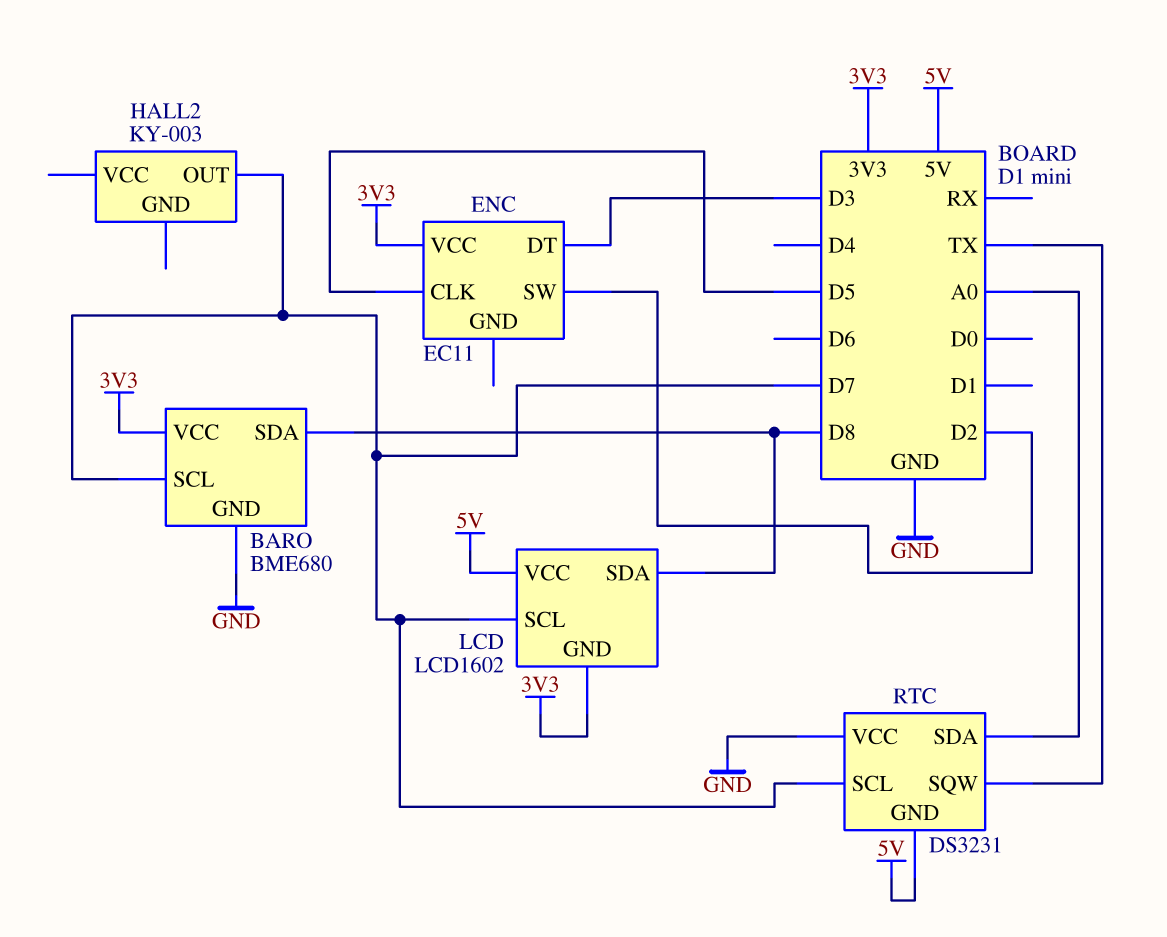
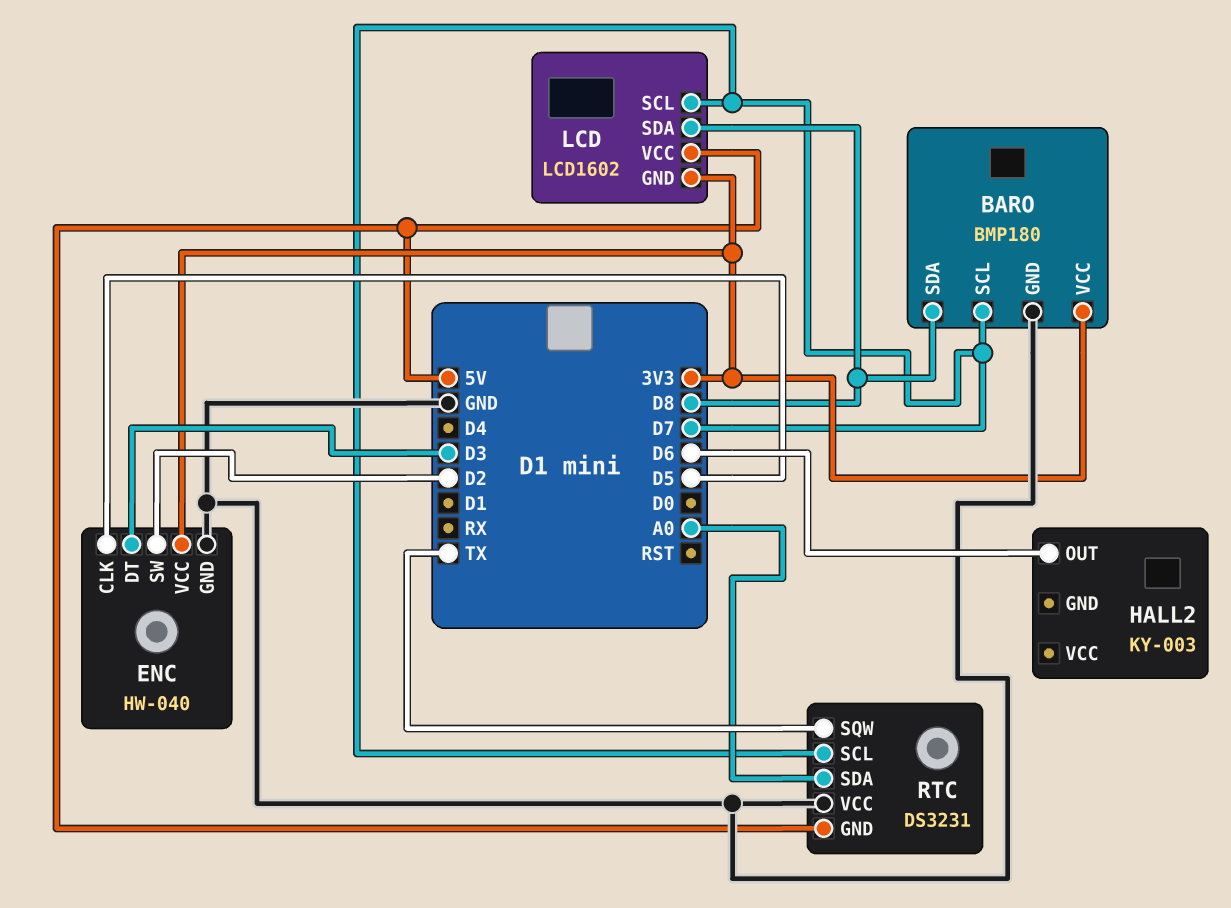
BARO: BME680 -> BMP180
ENC: EC11 -> HW-040
ENC pin GND: none -> GND
HALL2 pin OUT: D7 -> D6

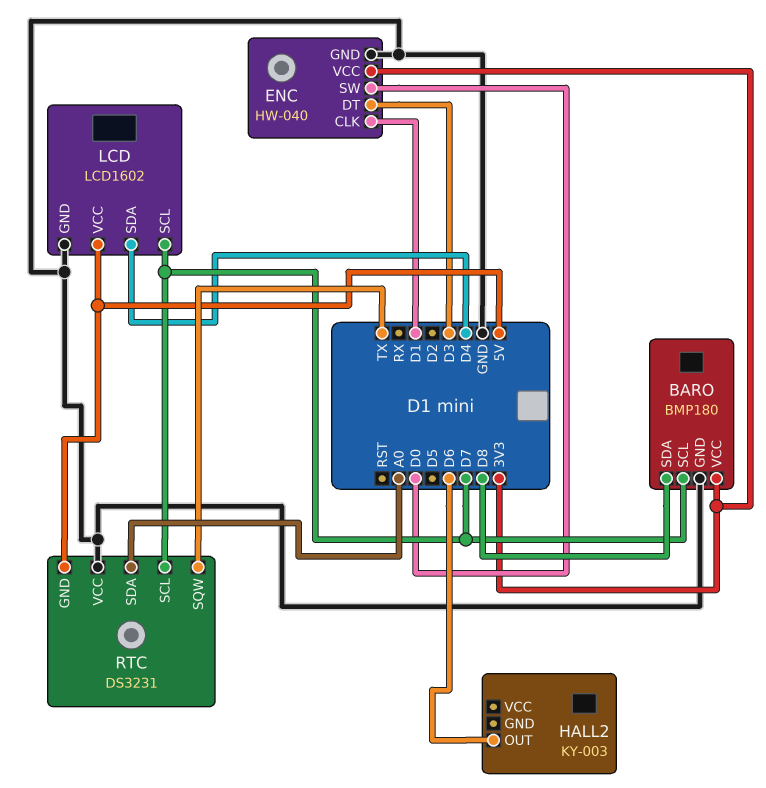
ENC pin CLK: D5 -> D1
ENC pin SW: D2 -> D0
LCD pin GND: 3V3 -> GND
LCD pin SDA: D8 -> D4

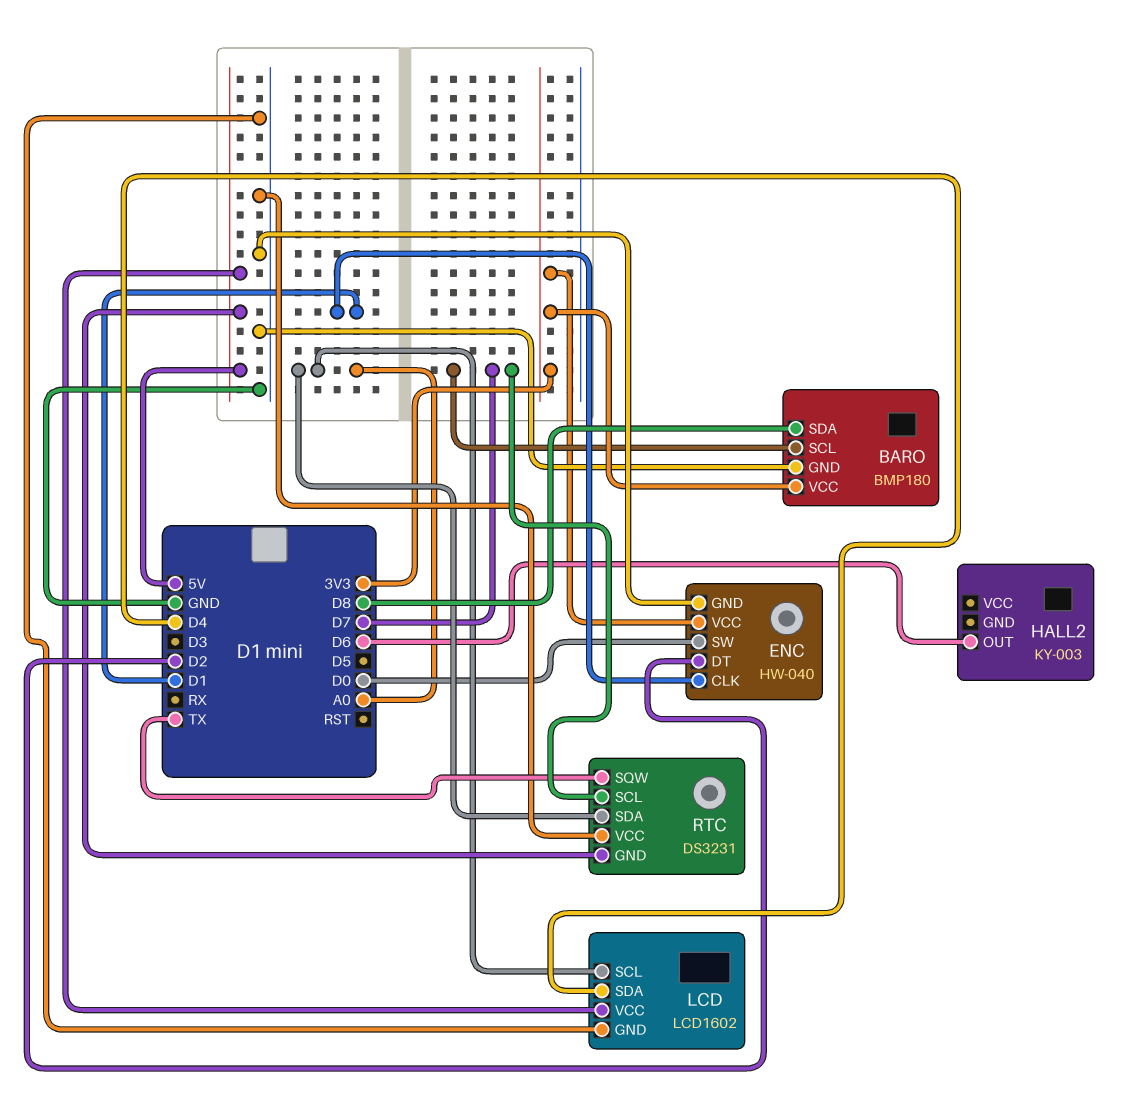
ENC pin DT: D3 -> D2
LCD pin SCL: D7 -> A0

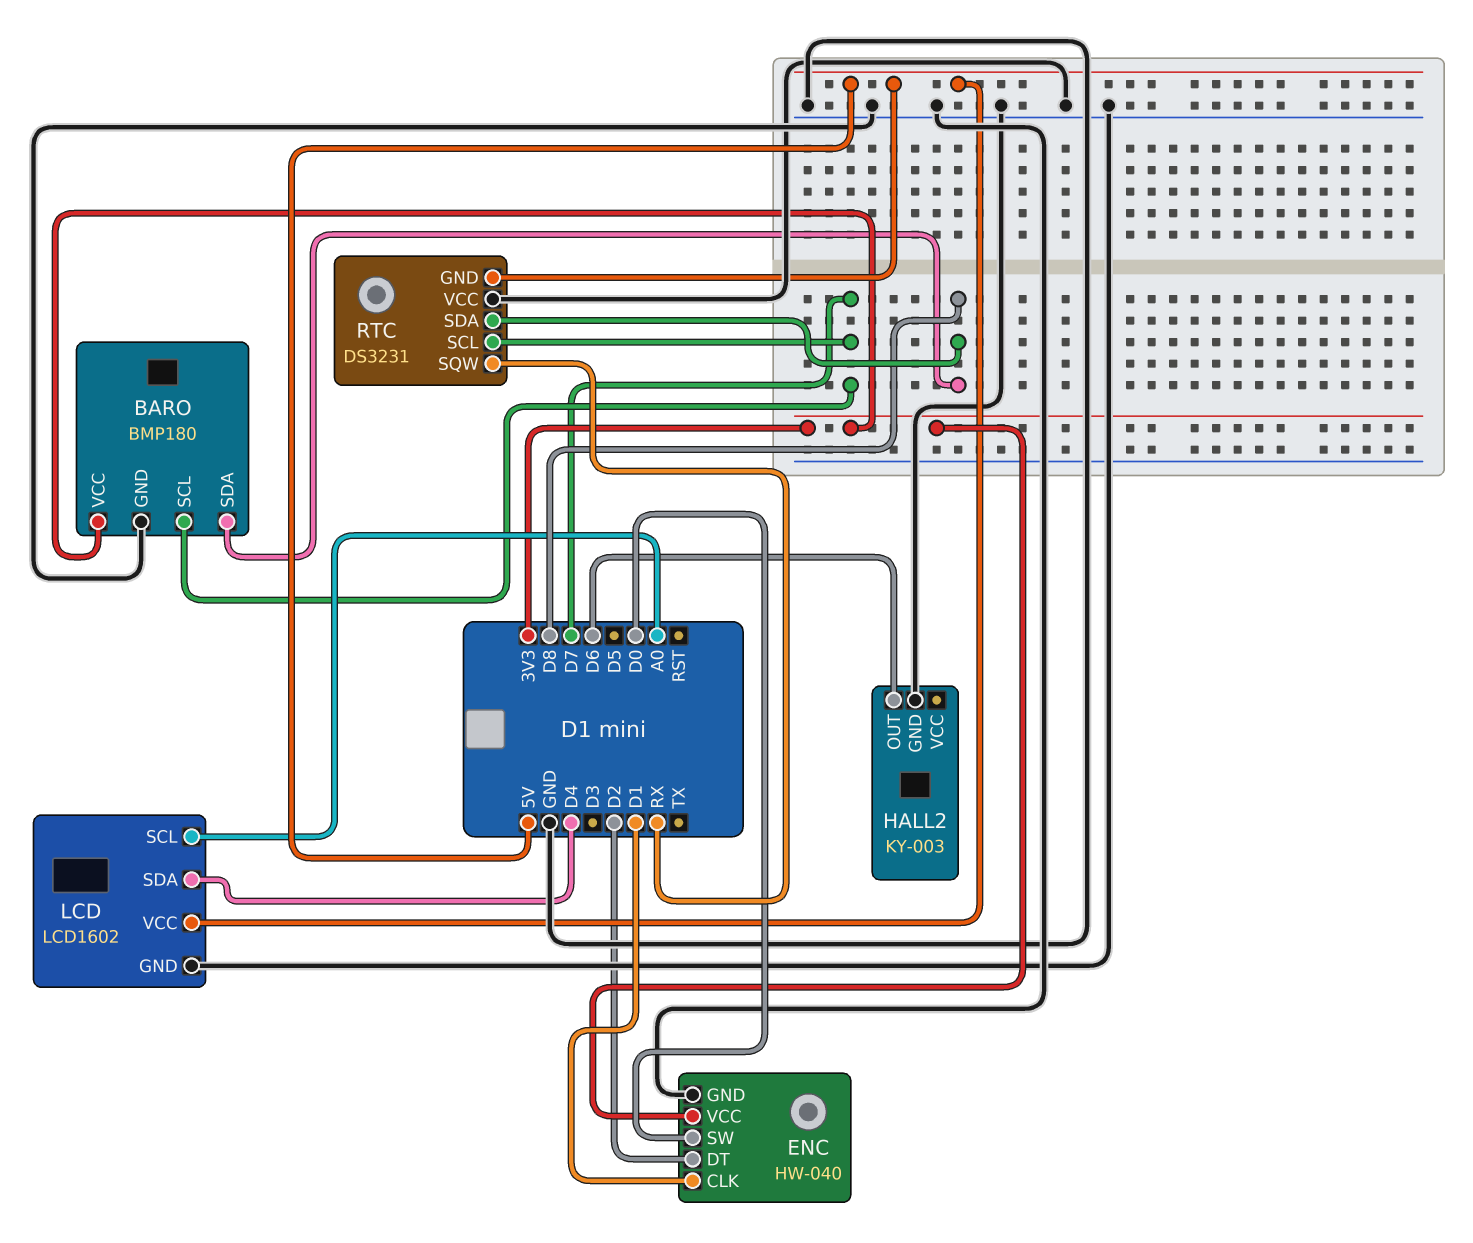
HALL2 pin GND: none -> GND
RTC pin SDA: A0 -> D8
RTC pin SQW: TX -> RX

